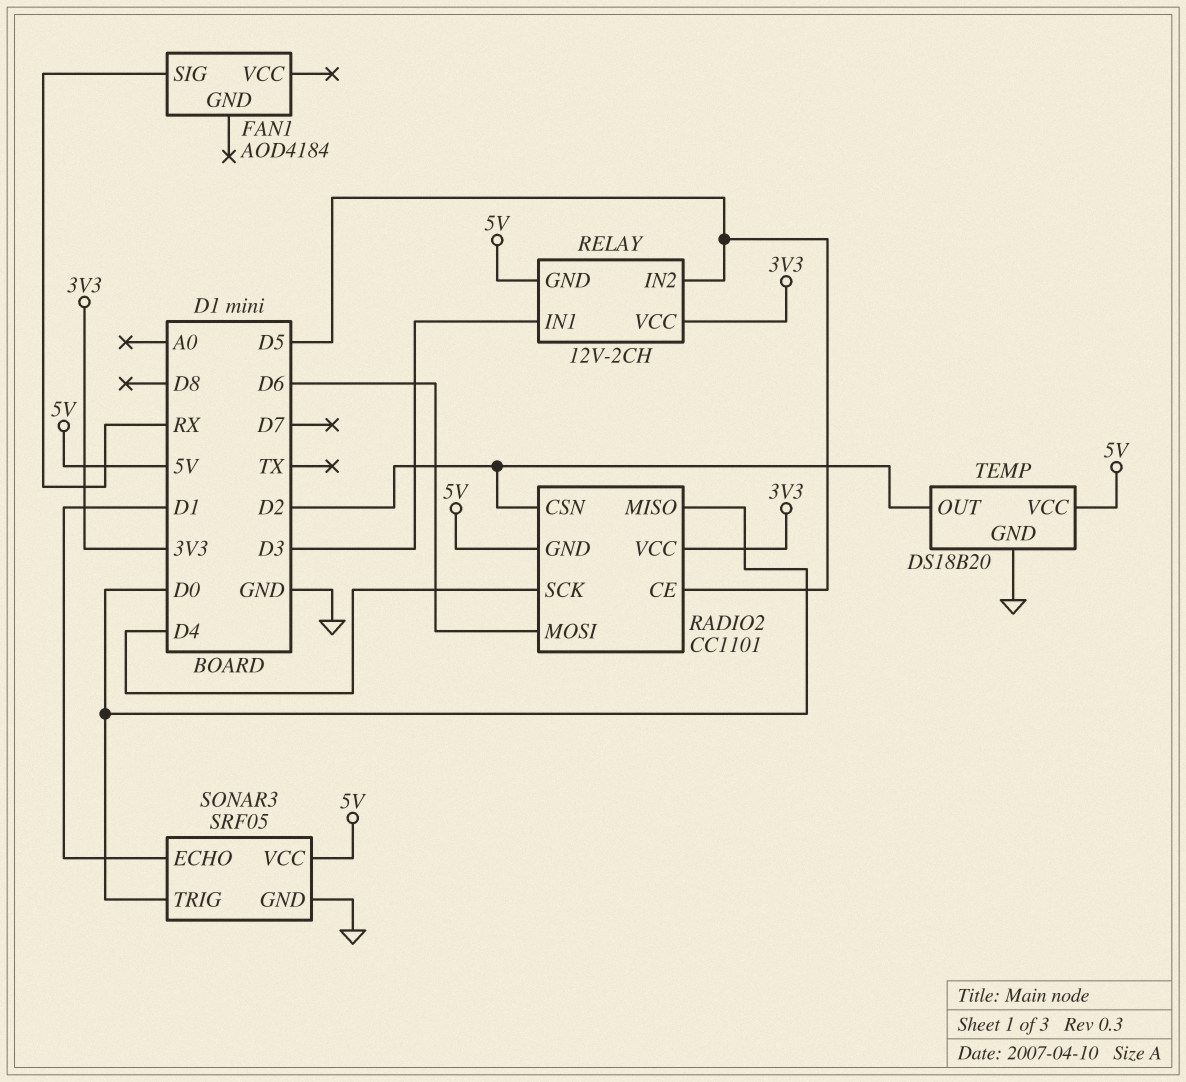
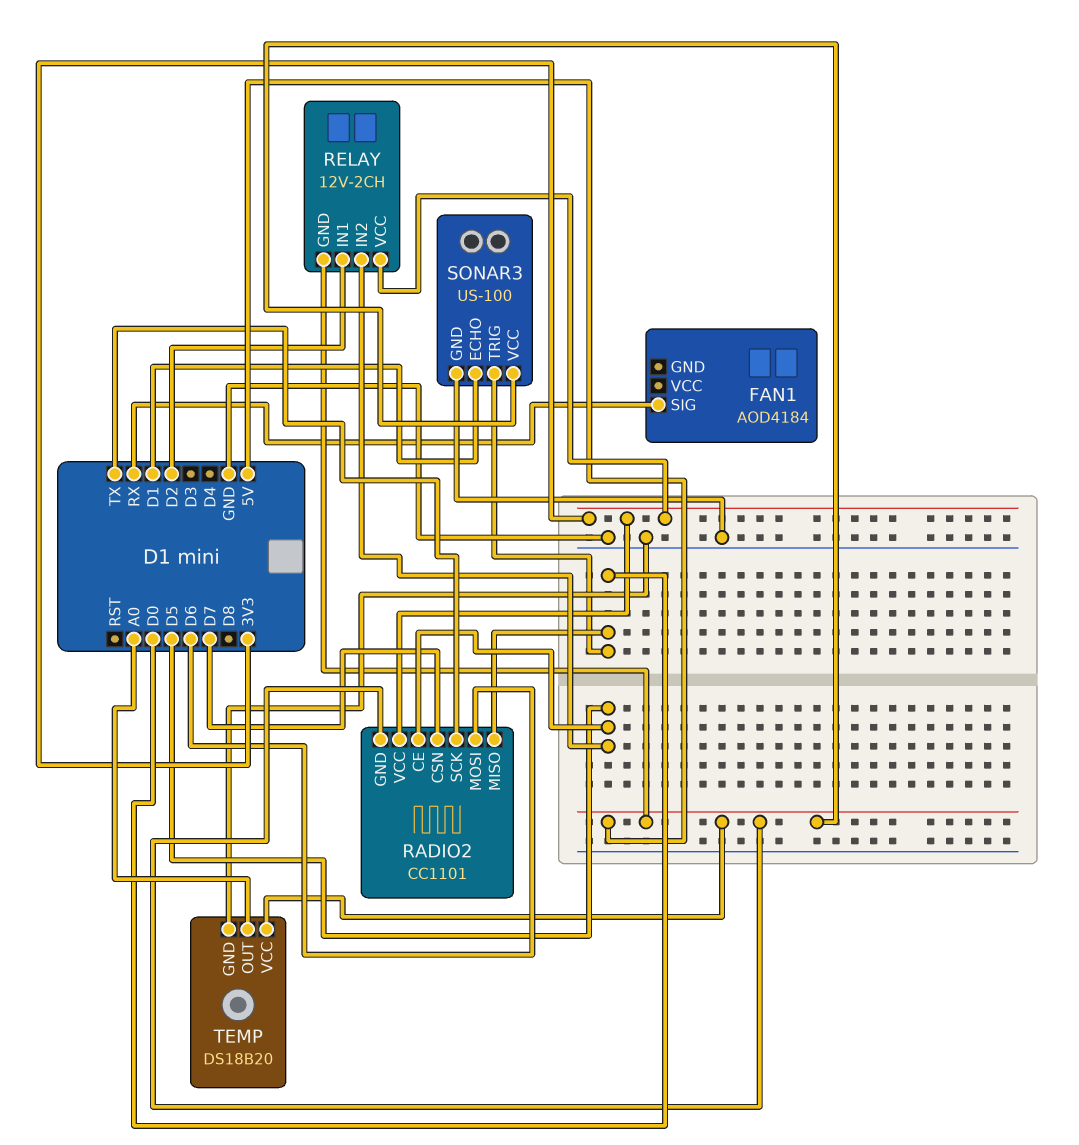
RADIO2 pin CSN: D2 -> D7
RADIO2 pin SCK: D4 -> TX
RELAY pin IN1: D3 -> D2
SONAR3: SRF05 -> US-100
TEMP pin OUT: D2 -> A0

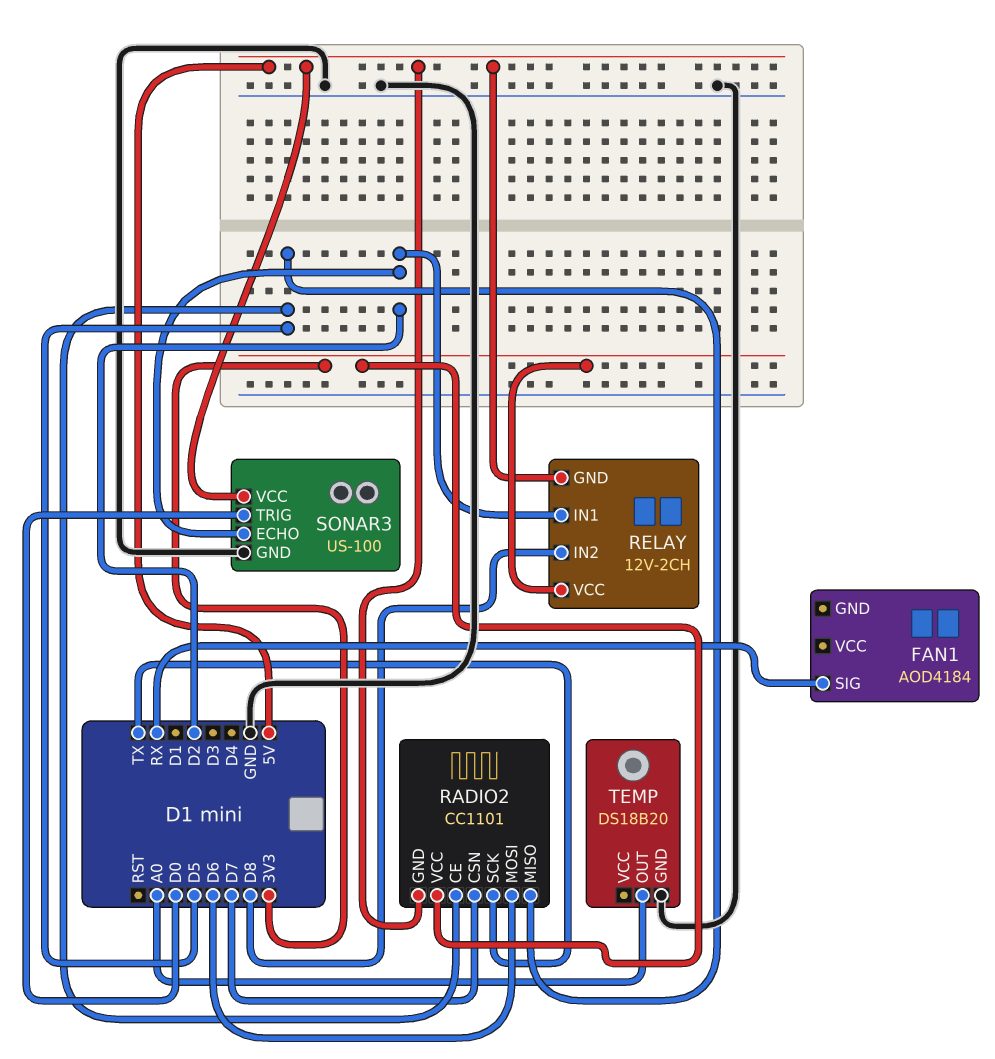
RADIO2 pin MISO: D0 -> D5
RELAY pin IN2: D5 -> D8
SONAR3 pin ECHO: D1 -> D2
TEMP pin VCC: 5V -> none

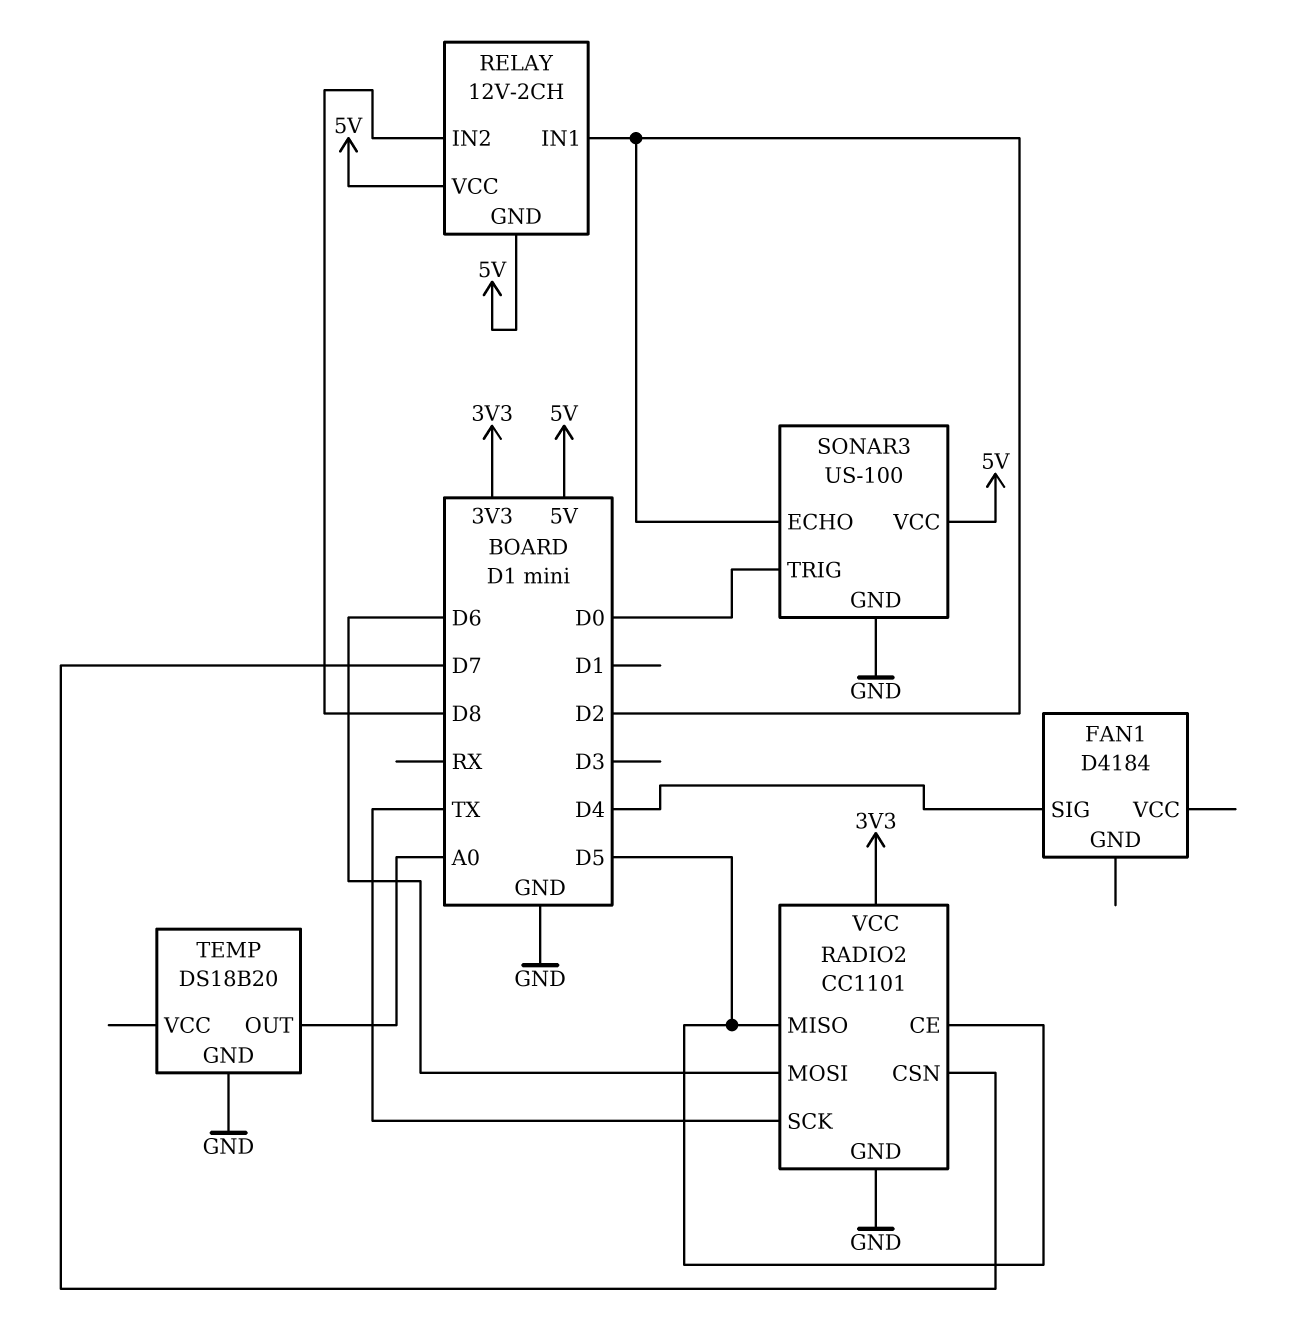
FAN1: AOD4184 -> D4184
FAN1 pin SIG: RX -> D4
RADIO2 pin GND: 5V -> GND
RELAY pin VCC: 3V3 -> 5V

